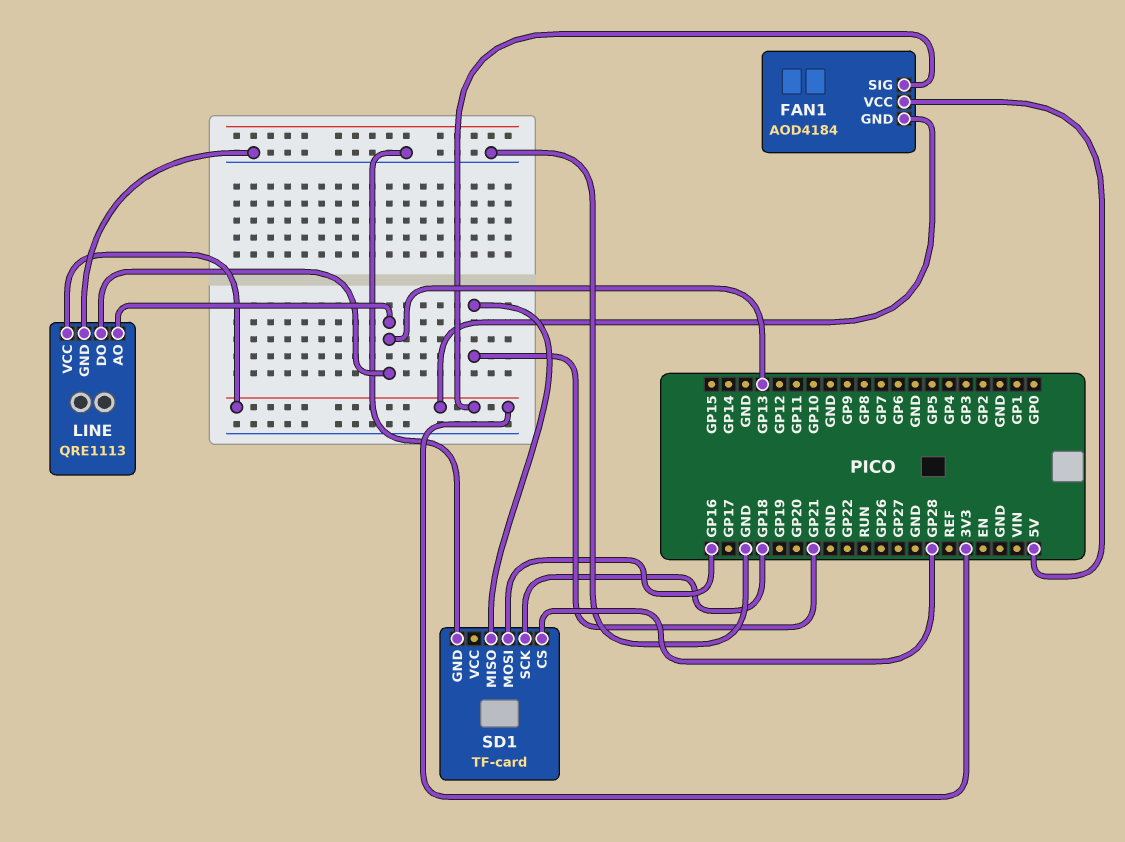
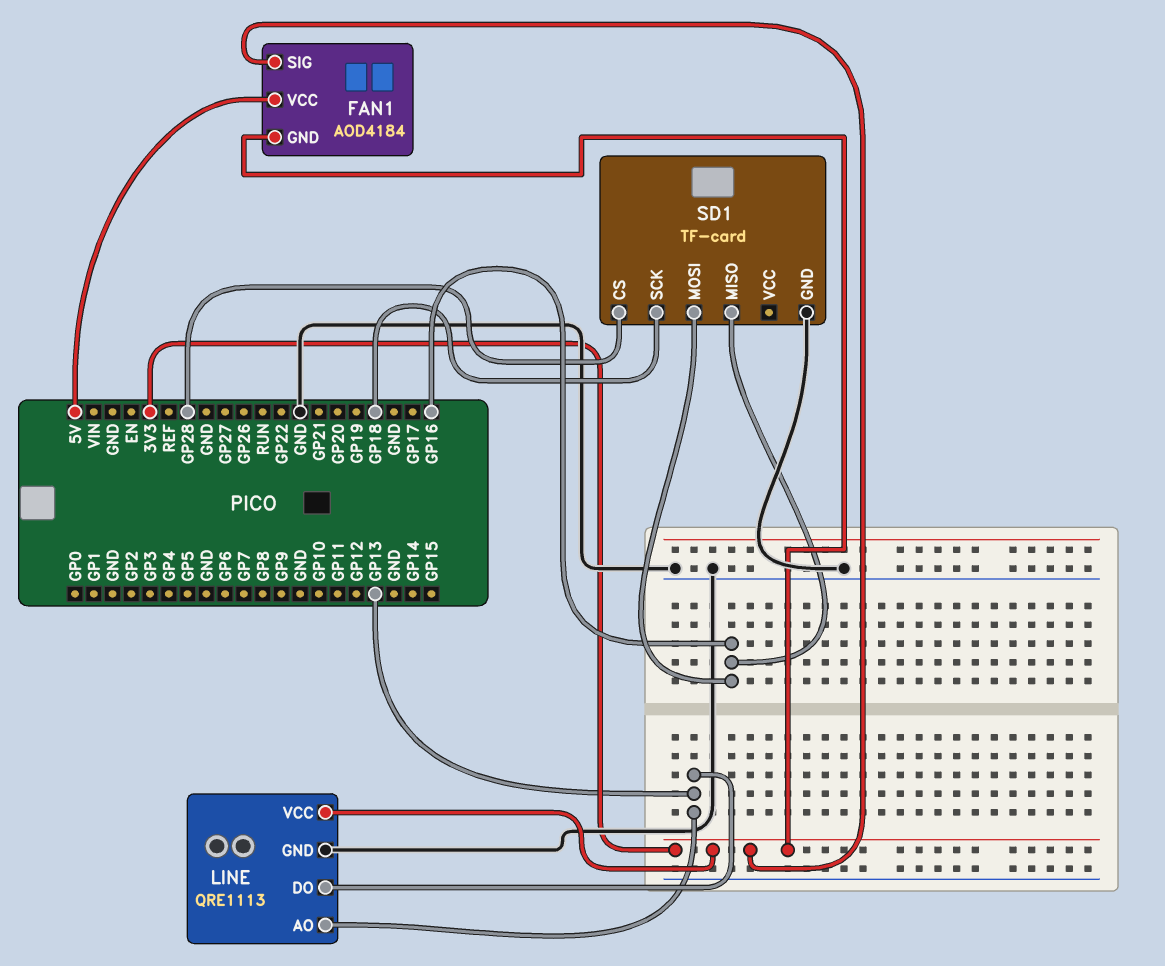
SD1 pin MISO: GP21 -> GP16

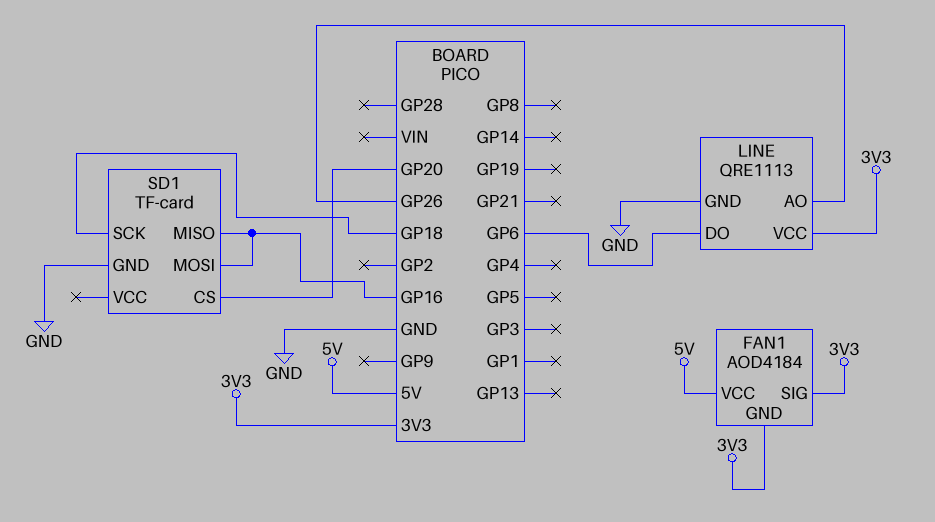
LINE pin AO: GP13 -> GP26
LINE pin DO: GP13 -> GP6
SD1 pin CS: GP28 -> GP20

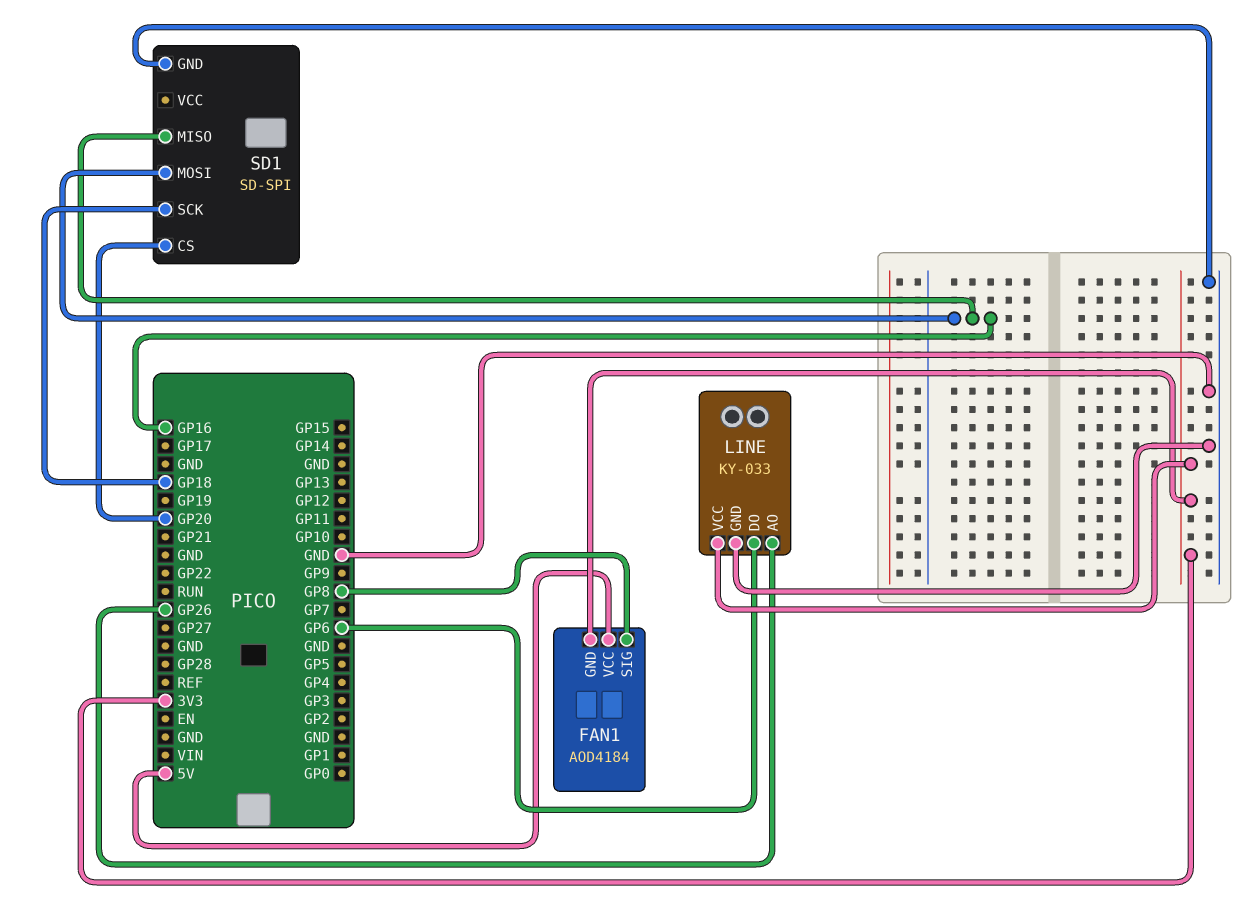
FAN1 pin SIG: 3V3 -> GP8
LINE: QRE1113 -> KY-033
SD1: TF-card -> SD-SPI

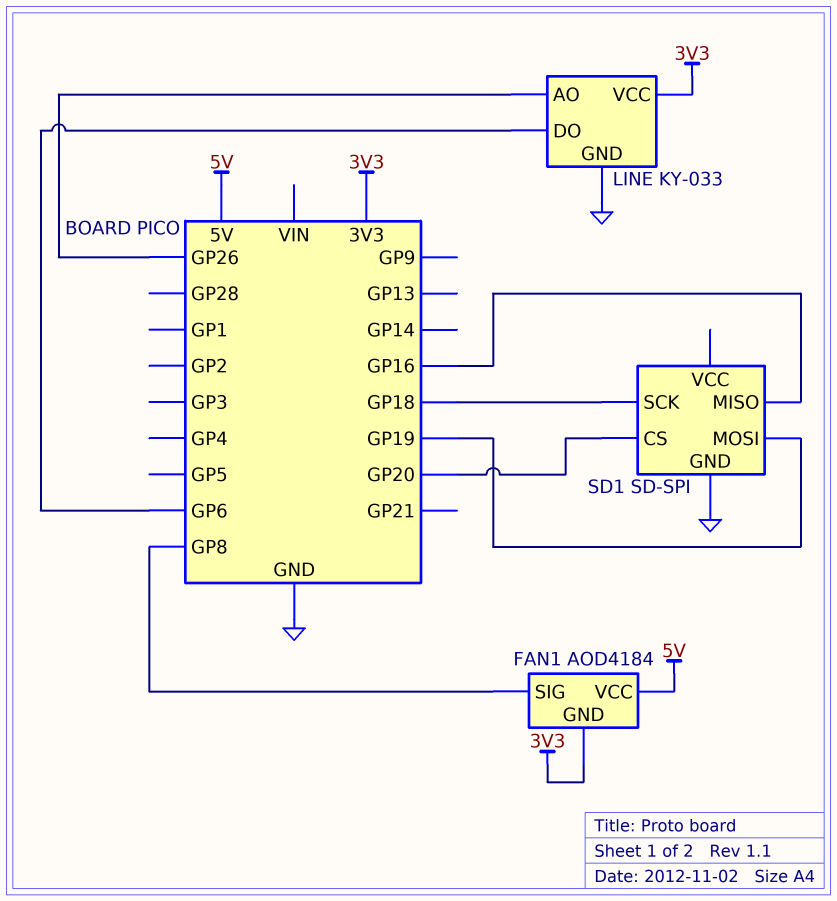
SD1 pin MOSI: GP16 -> GP19

